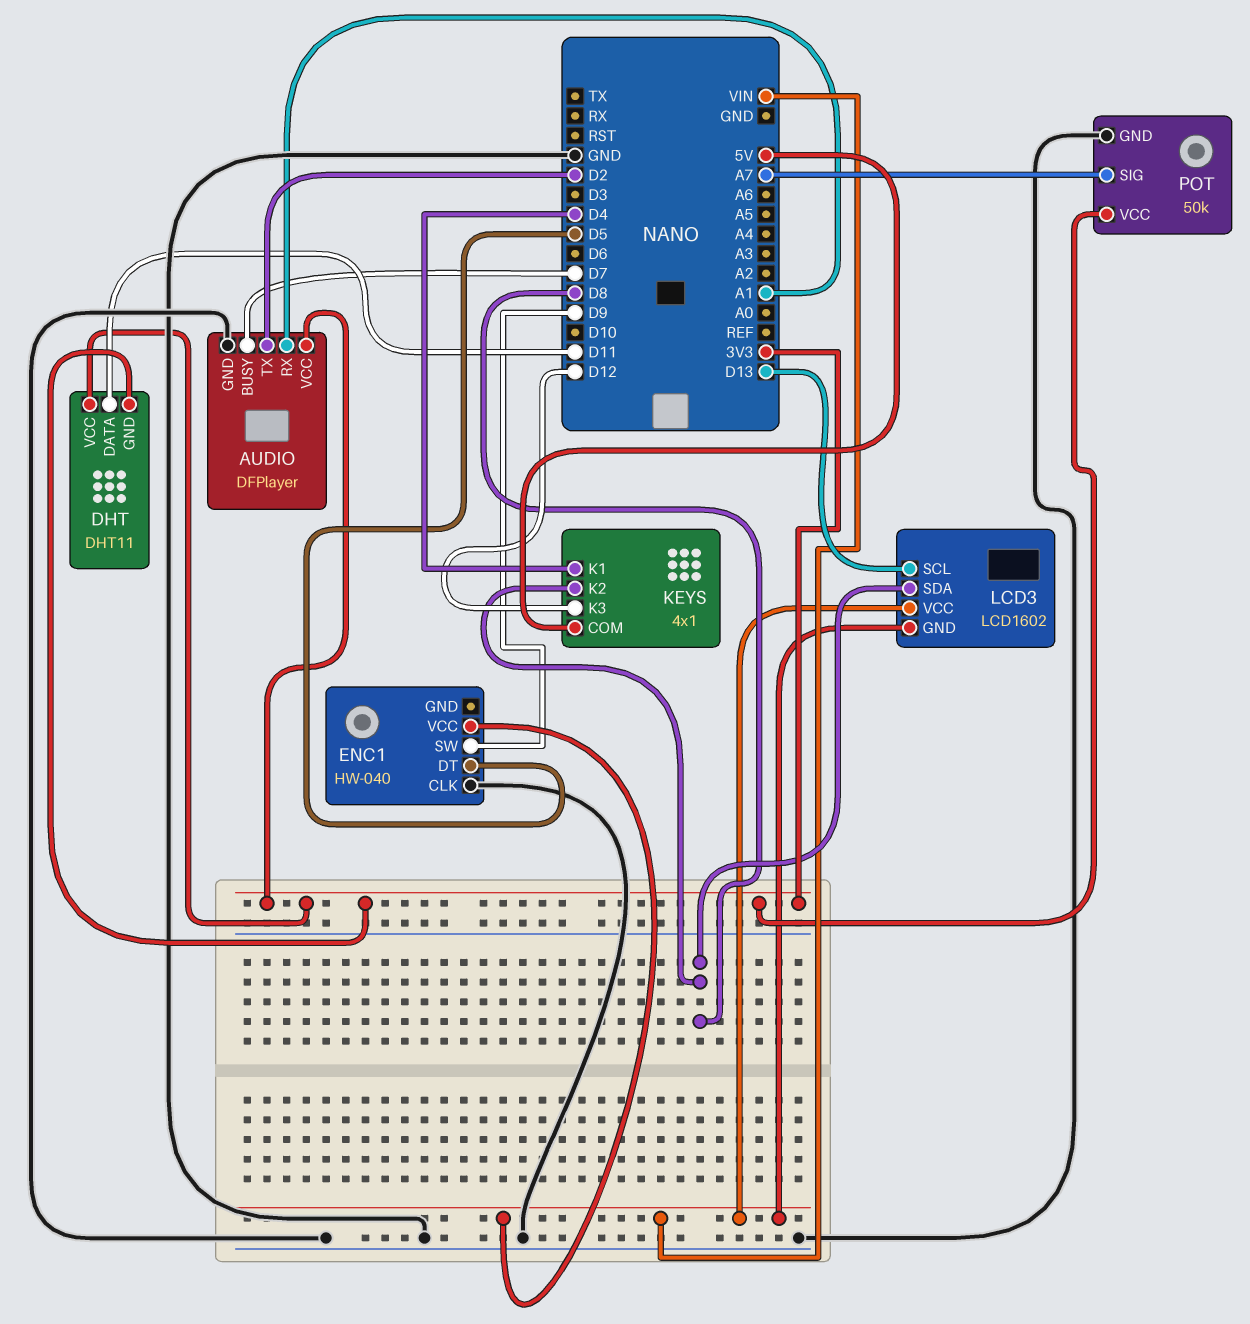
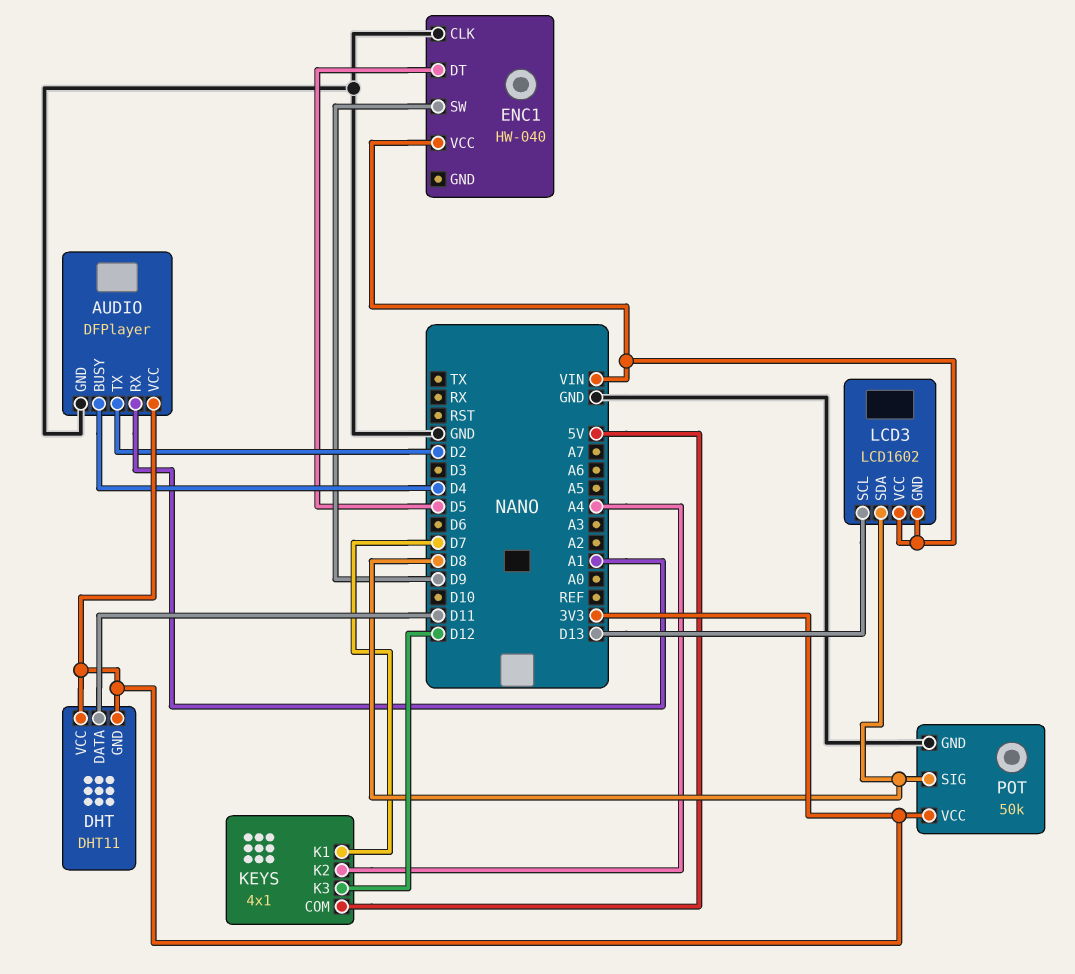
AUDIO pin BUSY: D7 -> D4
KEYS pin K1: D4 -> D7
KEYS pin K2: D8 -> A4
POT pin SIG: A7 -> D8

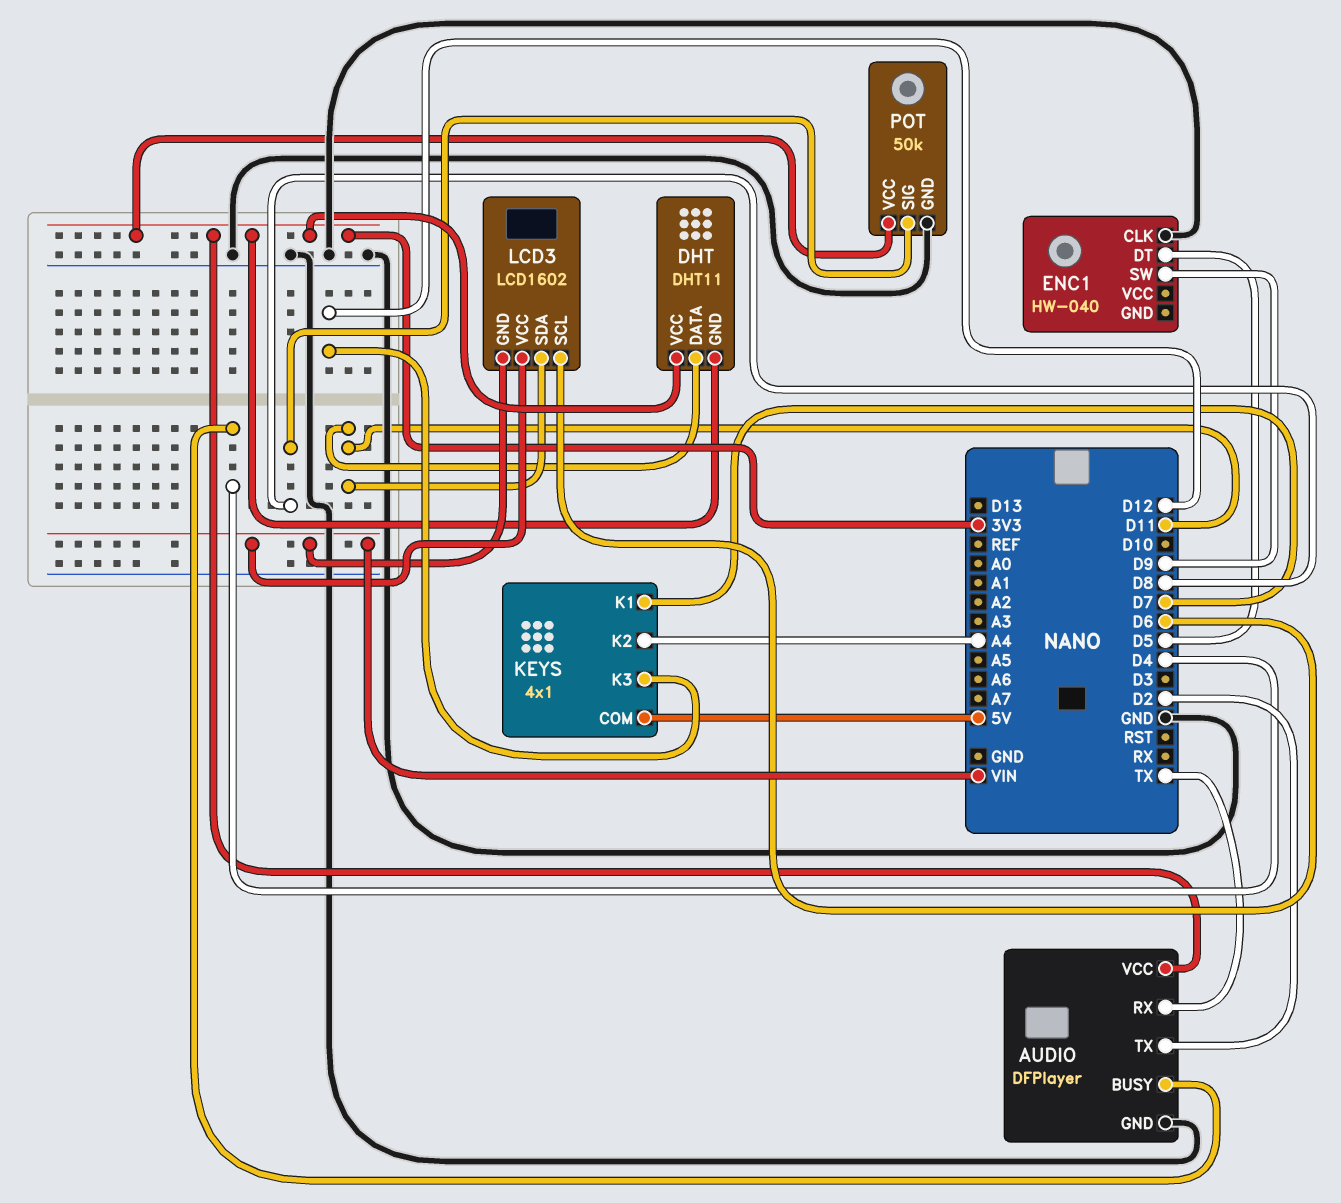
AUDIO pin RX: A1 -> TX
ENC1 pin VCC: VIN -> none
LCD3 pin SCL: D13 -> D6
LCD3 pin SDA: D8 -> D11

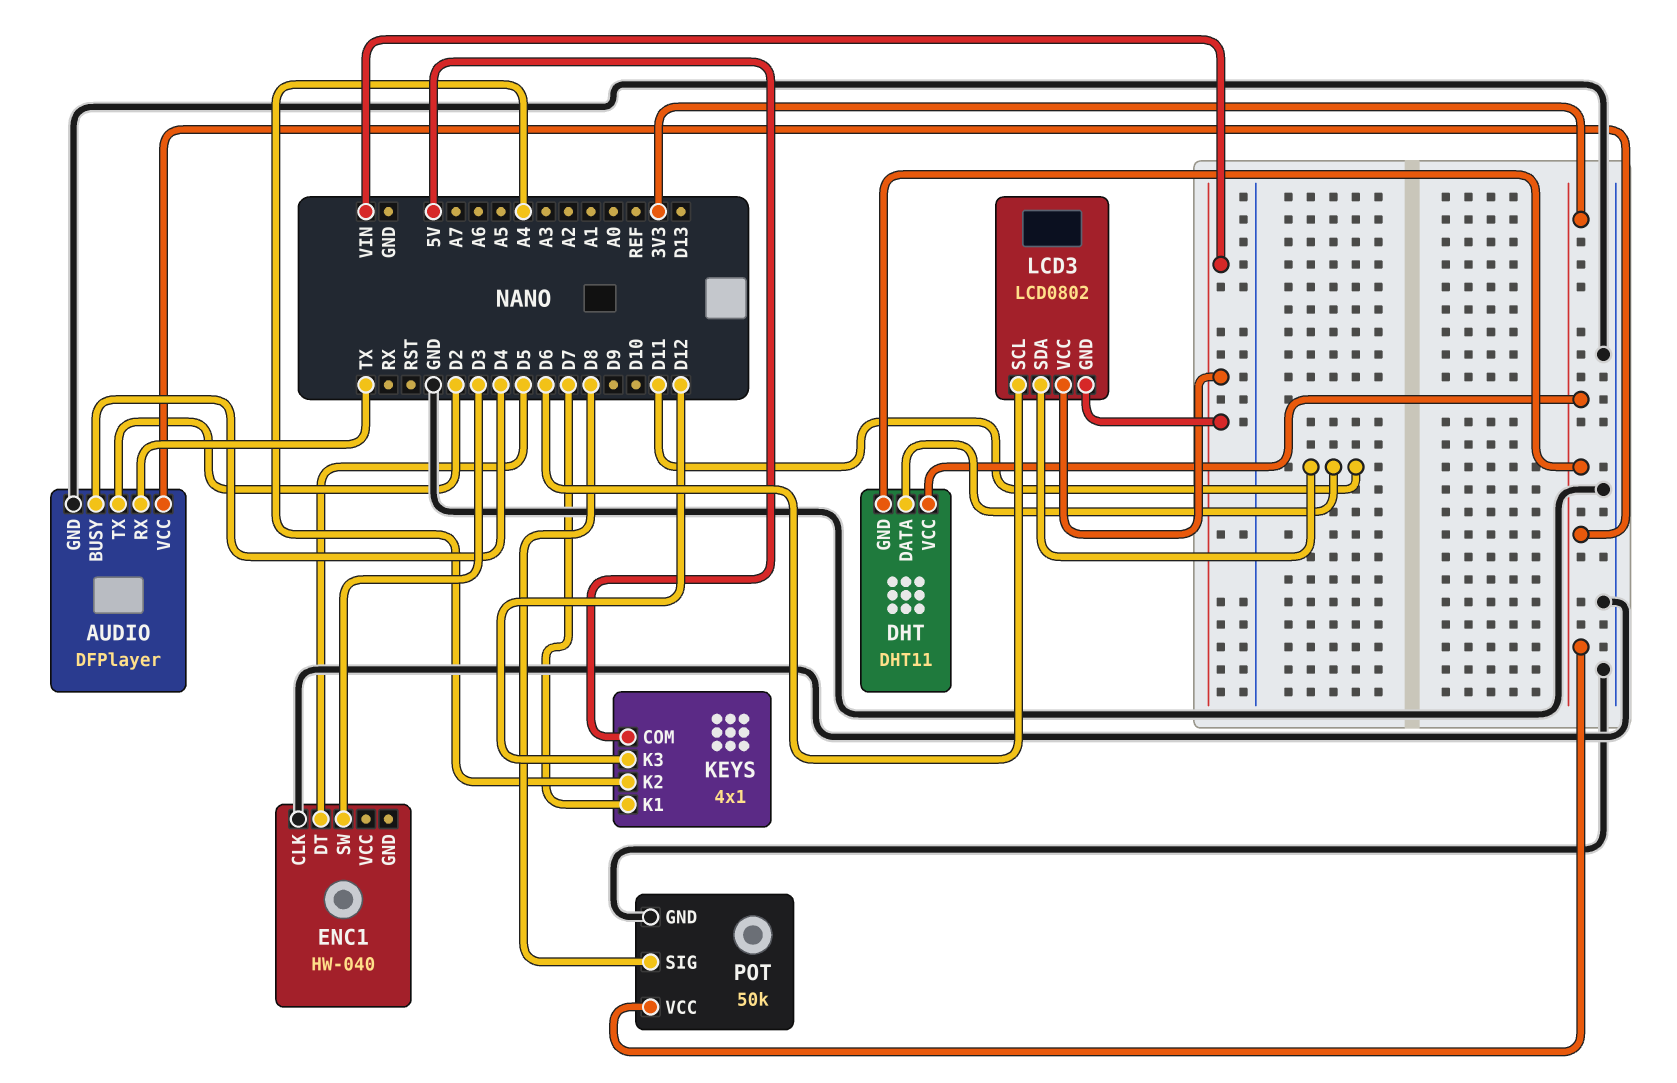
ENC1 pin SW: D9 -> D3
LCD3: LCD1602 -> LCD0802

